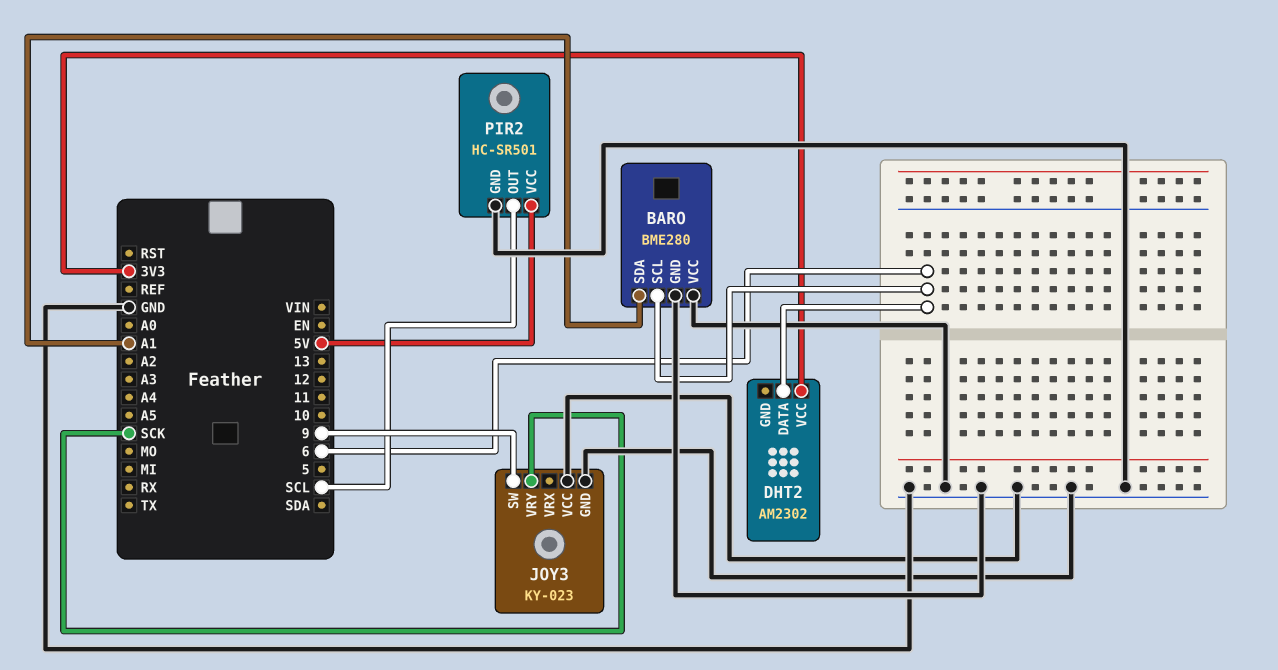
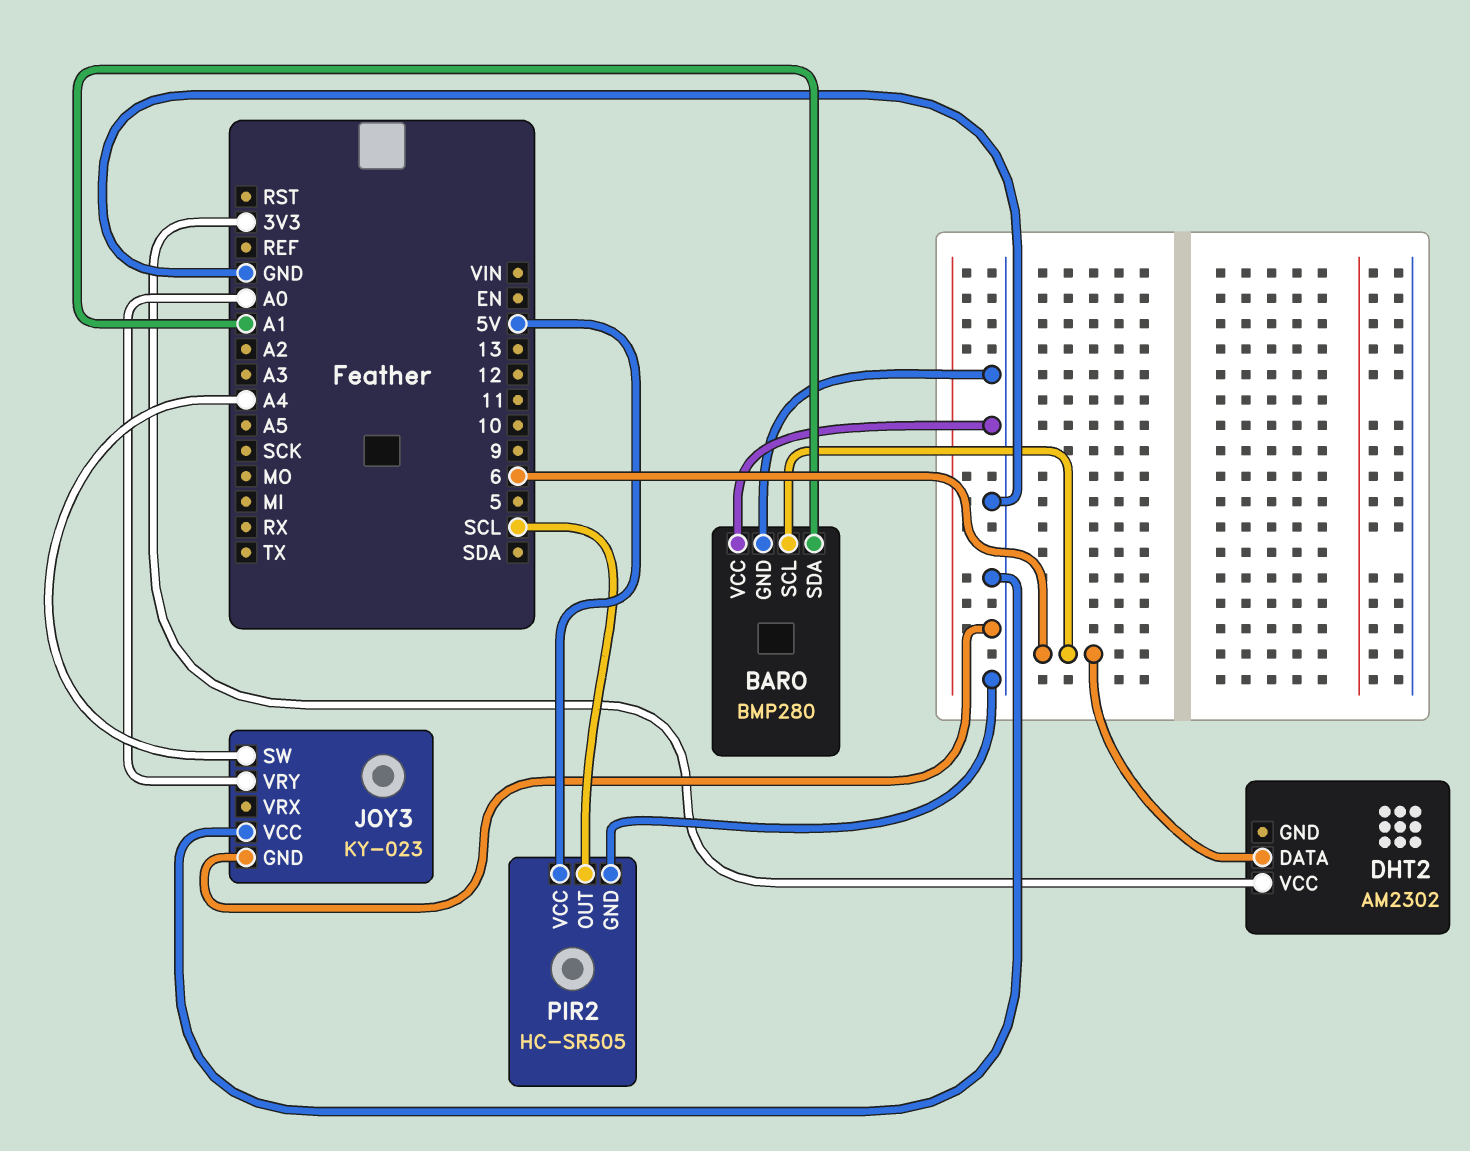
BARO: BME280 -> BMP280
JOY3 pin SW: 9 -> A4
JOY3 pin VRY: SCK -> A0
PIR2: HC-SR501 -> HC-SR505

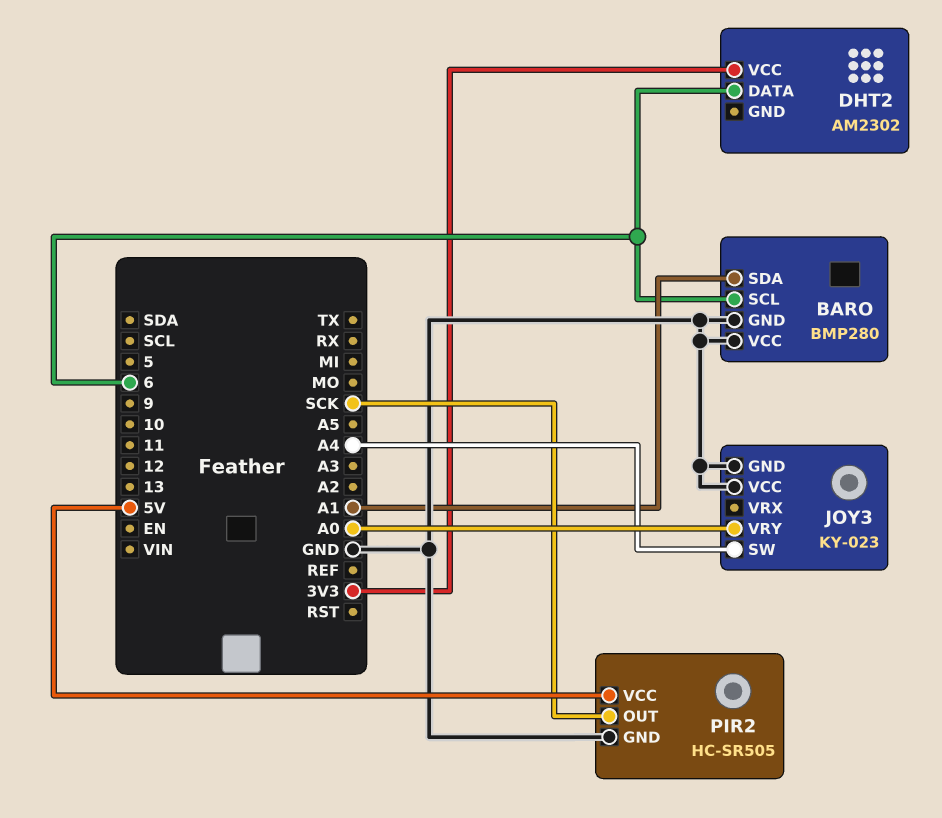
PIR2 pin OUT: SCL -> SCK

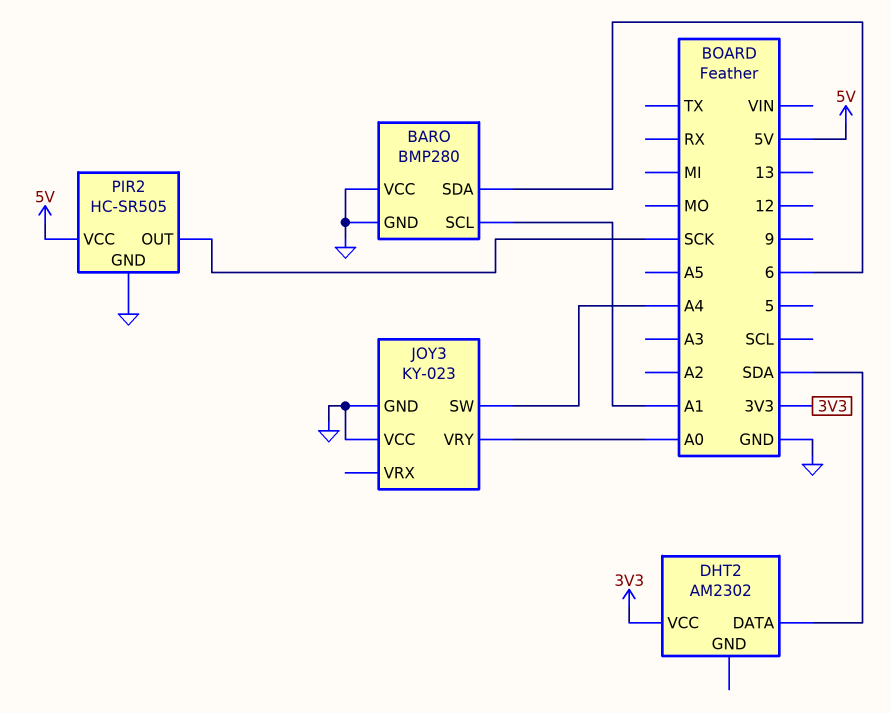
BARO pin SCL: 6 -> A1
BARO pin SDA: A1 -> 6
DHT2 pin DATA: 6 -> SDA

